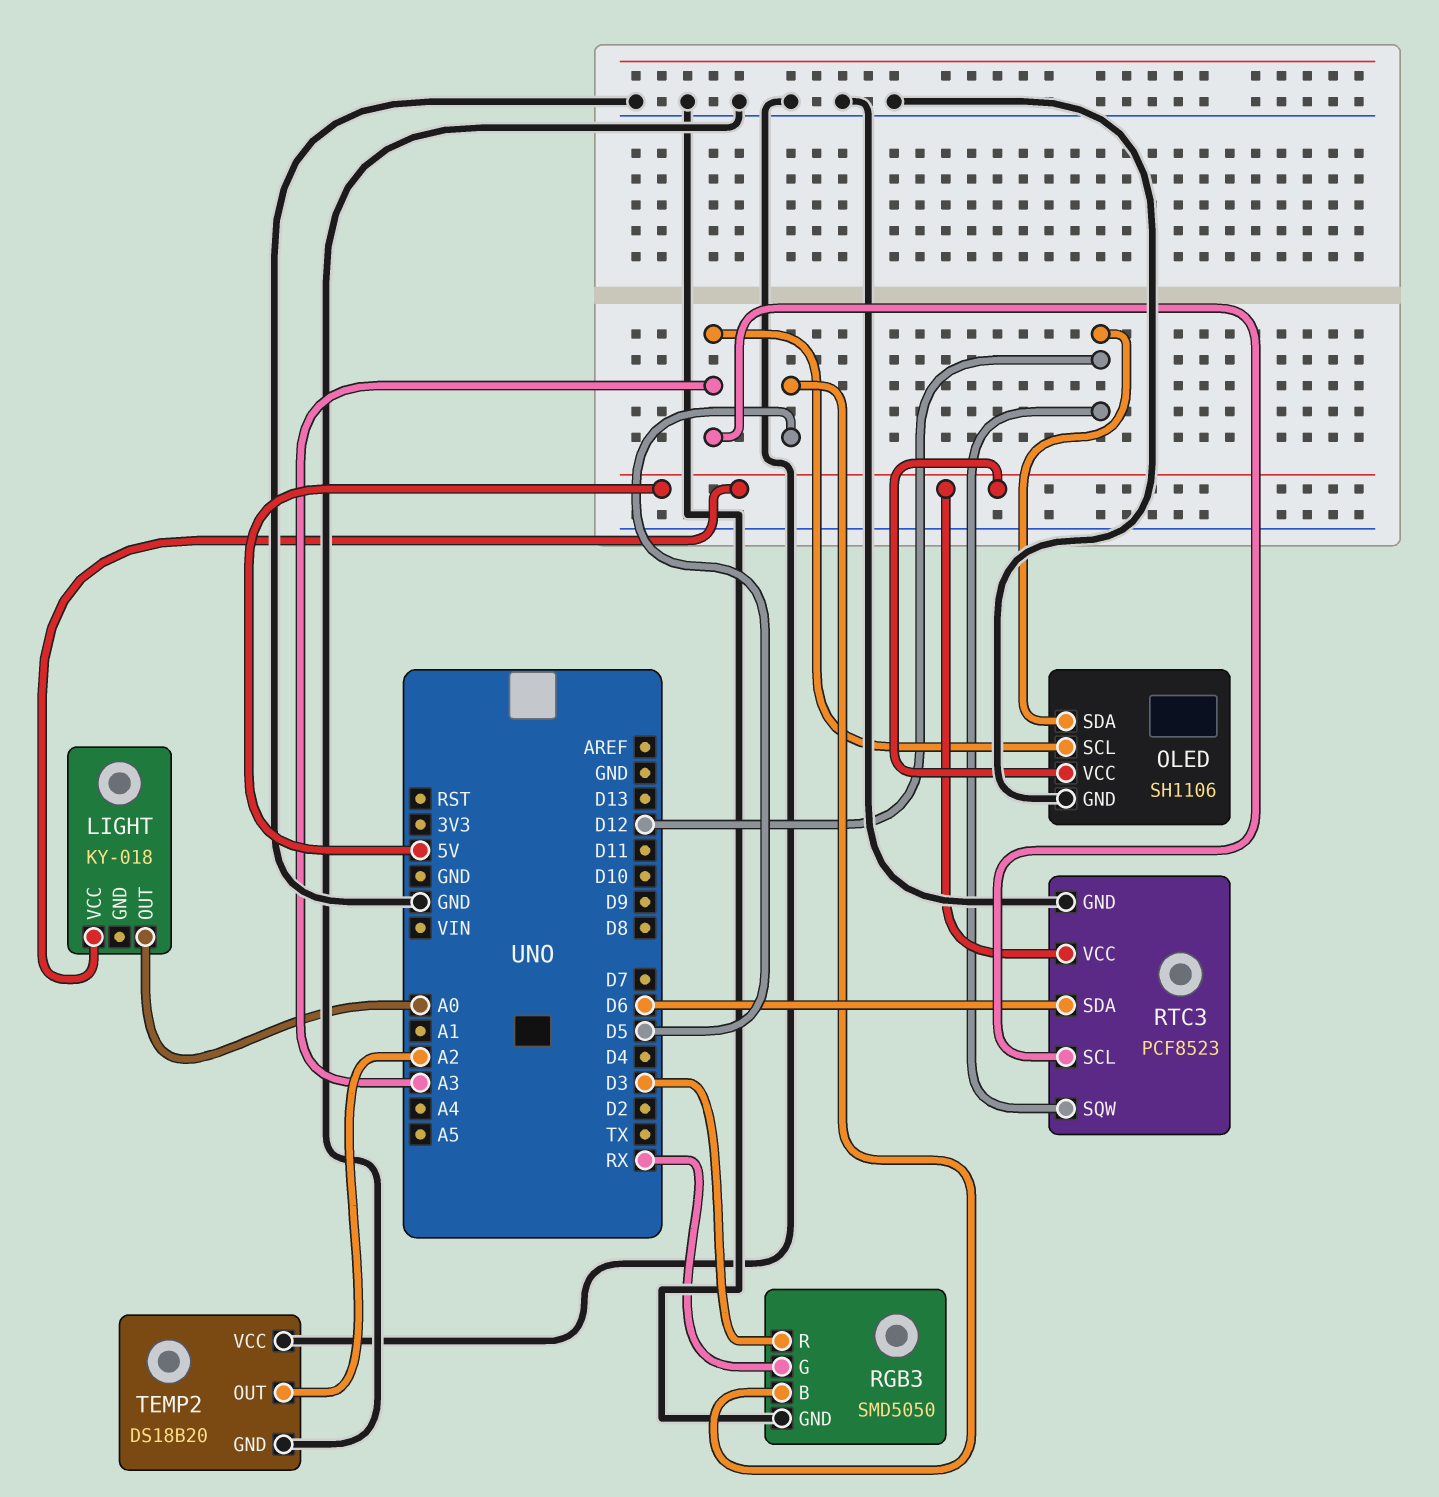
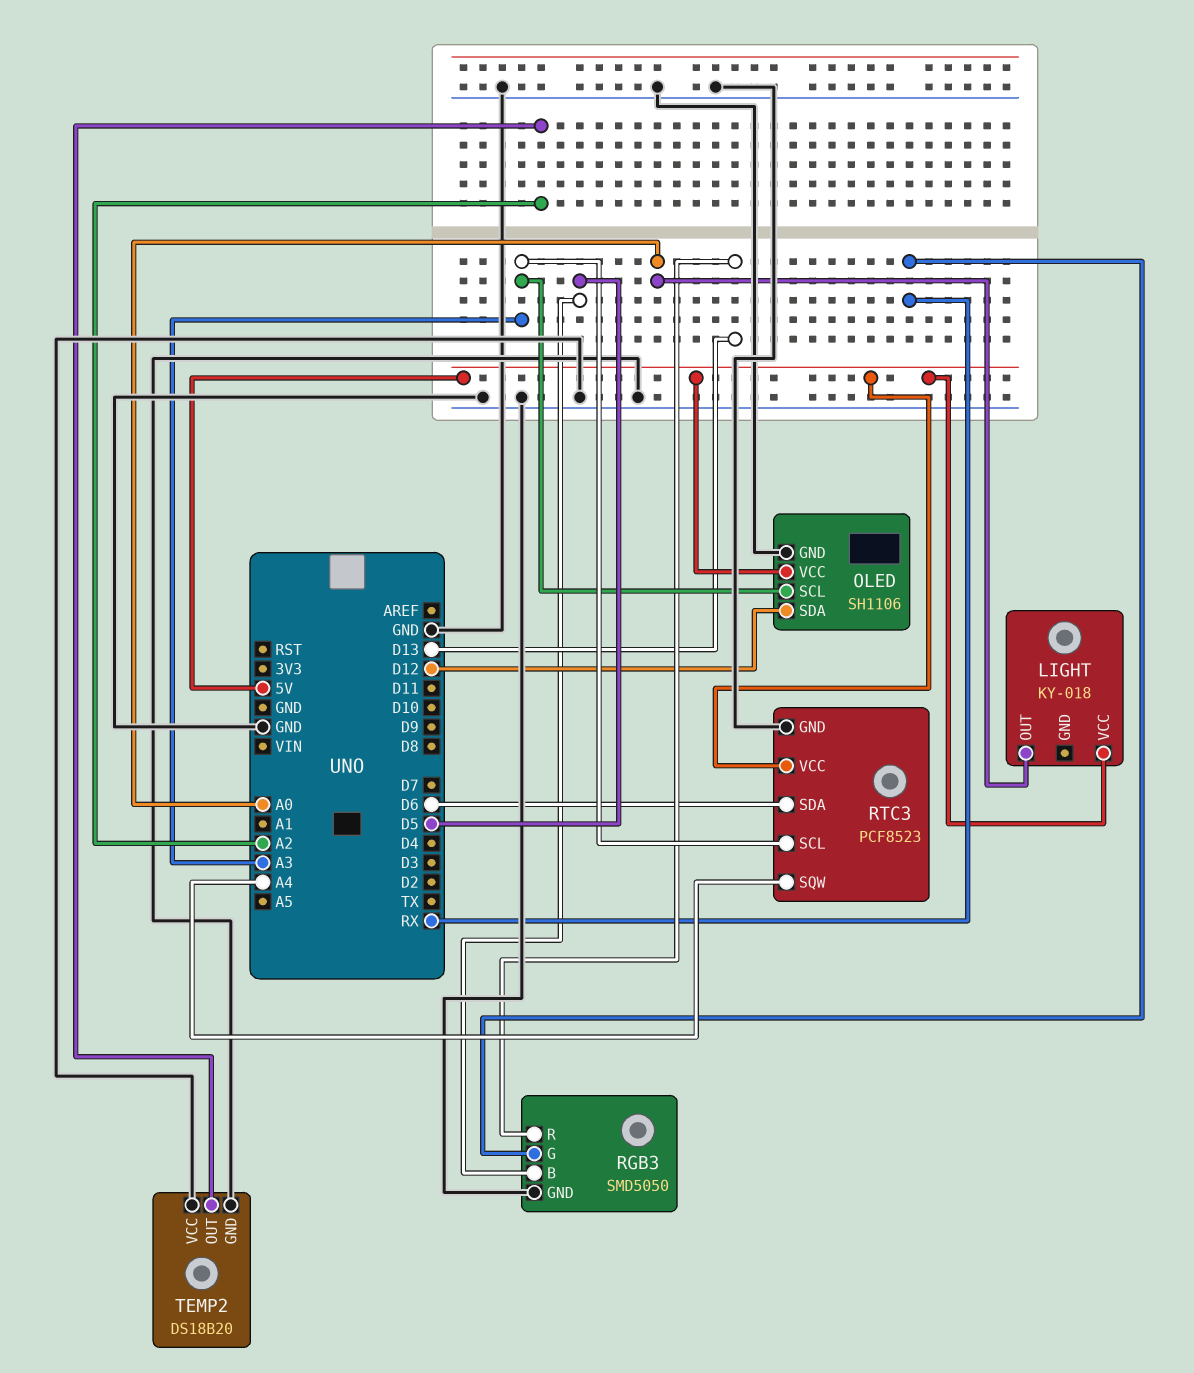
RGB3 pin R: D3 -> D13
RTC3 pin SQW: D12 -> A4

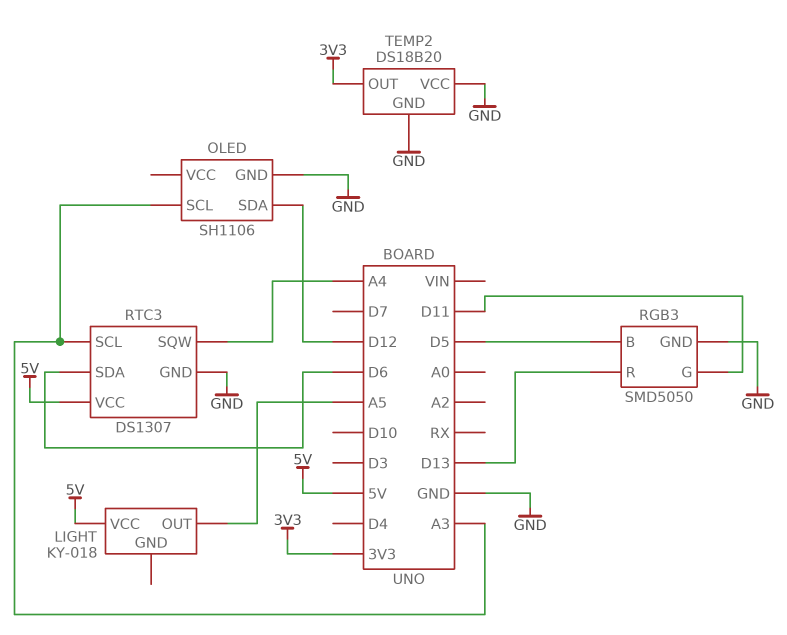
LIGHT pin OUT: A0 -> A5
OLED pin VCC: 5V -> none
RGB3 pin G: RX -> D11
RTC3: PCF8523 -> DS1307
TEMP2 pin OUT: A2 -> 3V3

